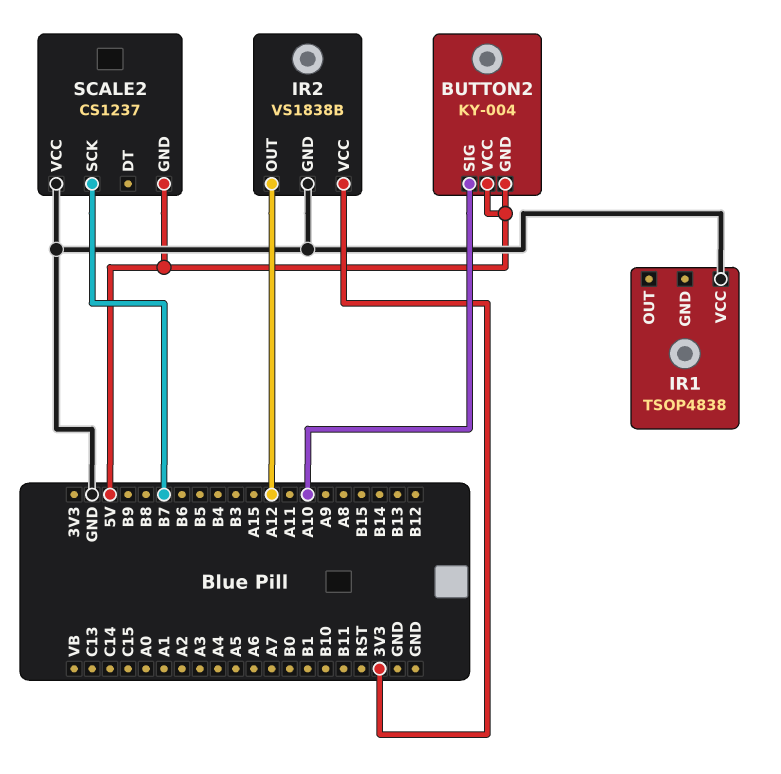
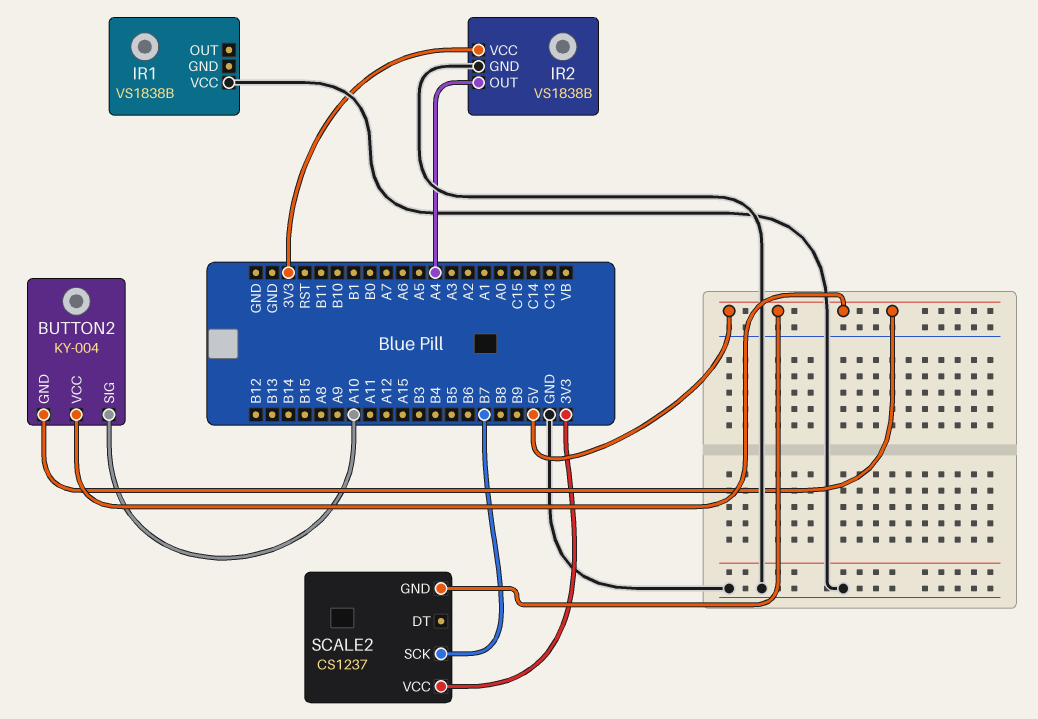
IR1: TSOP4838 -> VS1838B
IR2 pin OUT: A12 -> A4
SCALE2 pin VCC: GND -> 3V3

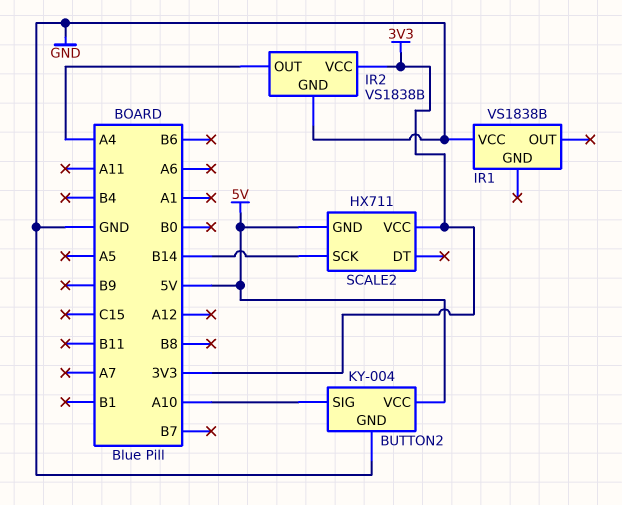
BUTTON2 pin GND: 5V -> GND
SCALE2: CS1237 -> HX711
SCALE2 pin SCK: B7 -> B14

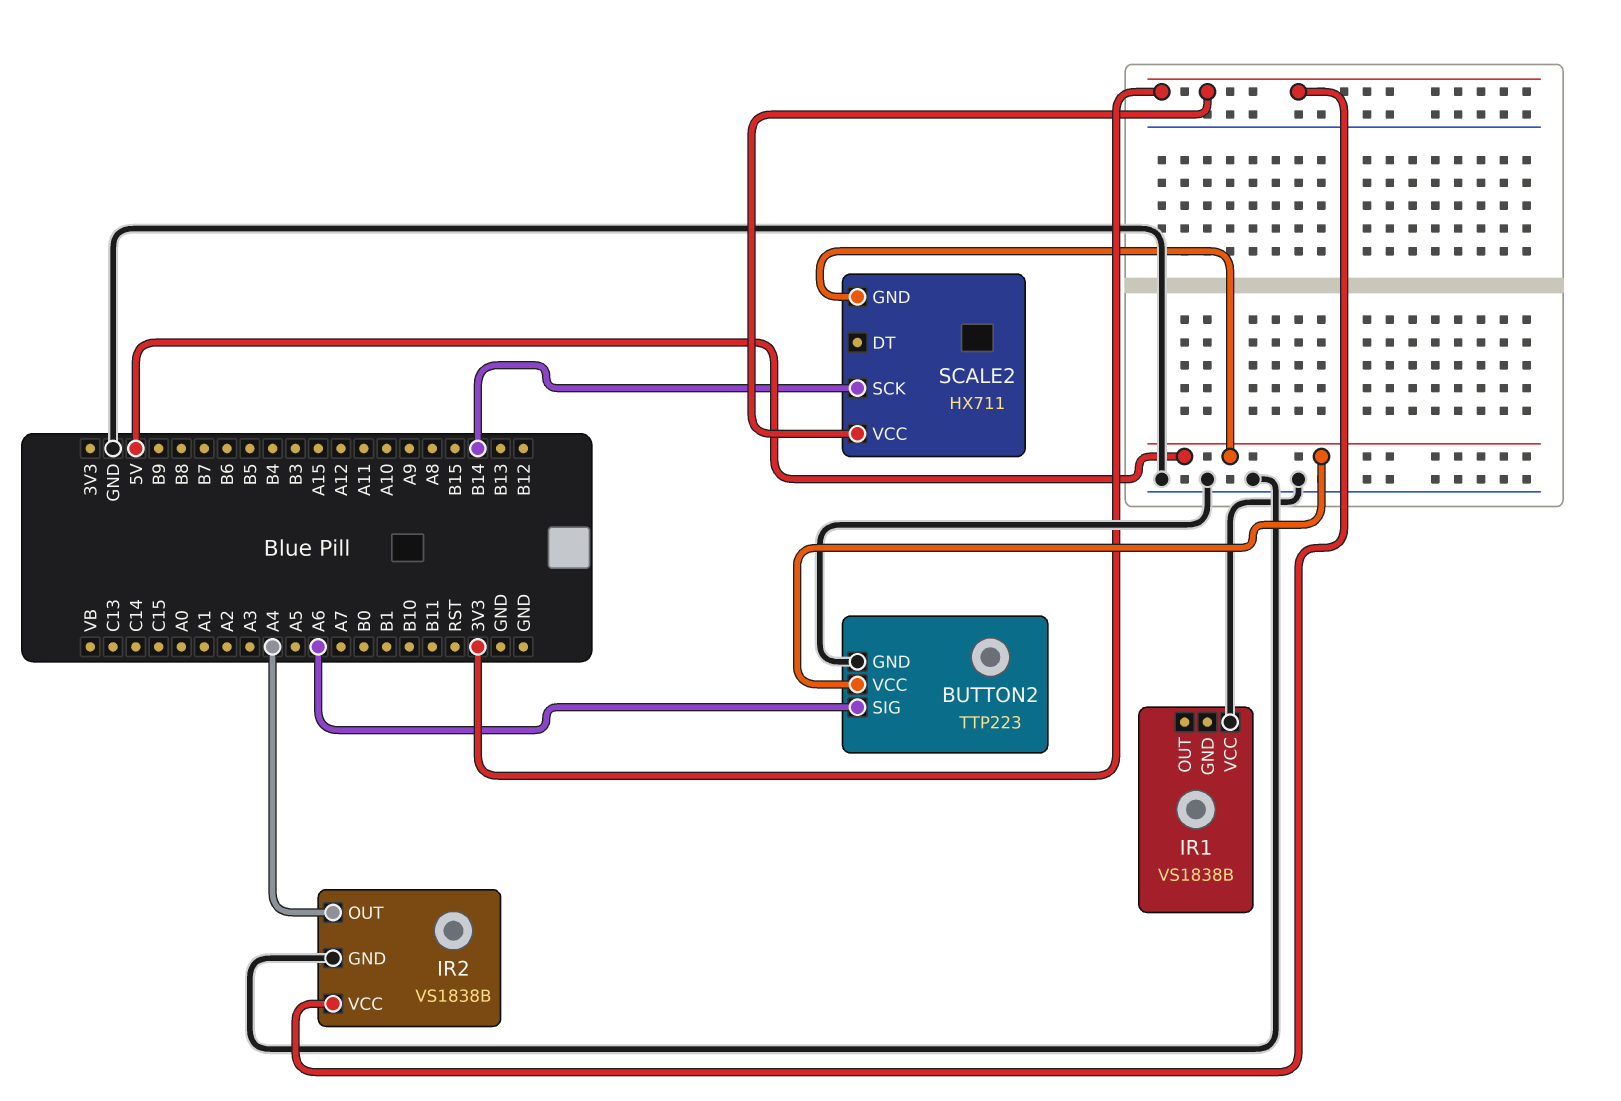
BUTTON2: KY-004 -> TTP223
BUTTON2 pin SIG: A10 -> A6

